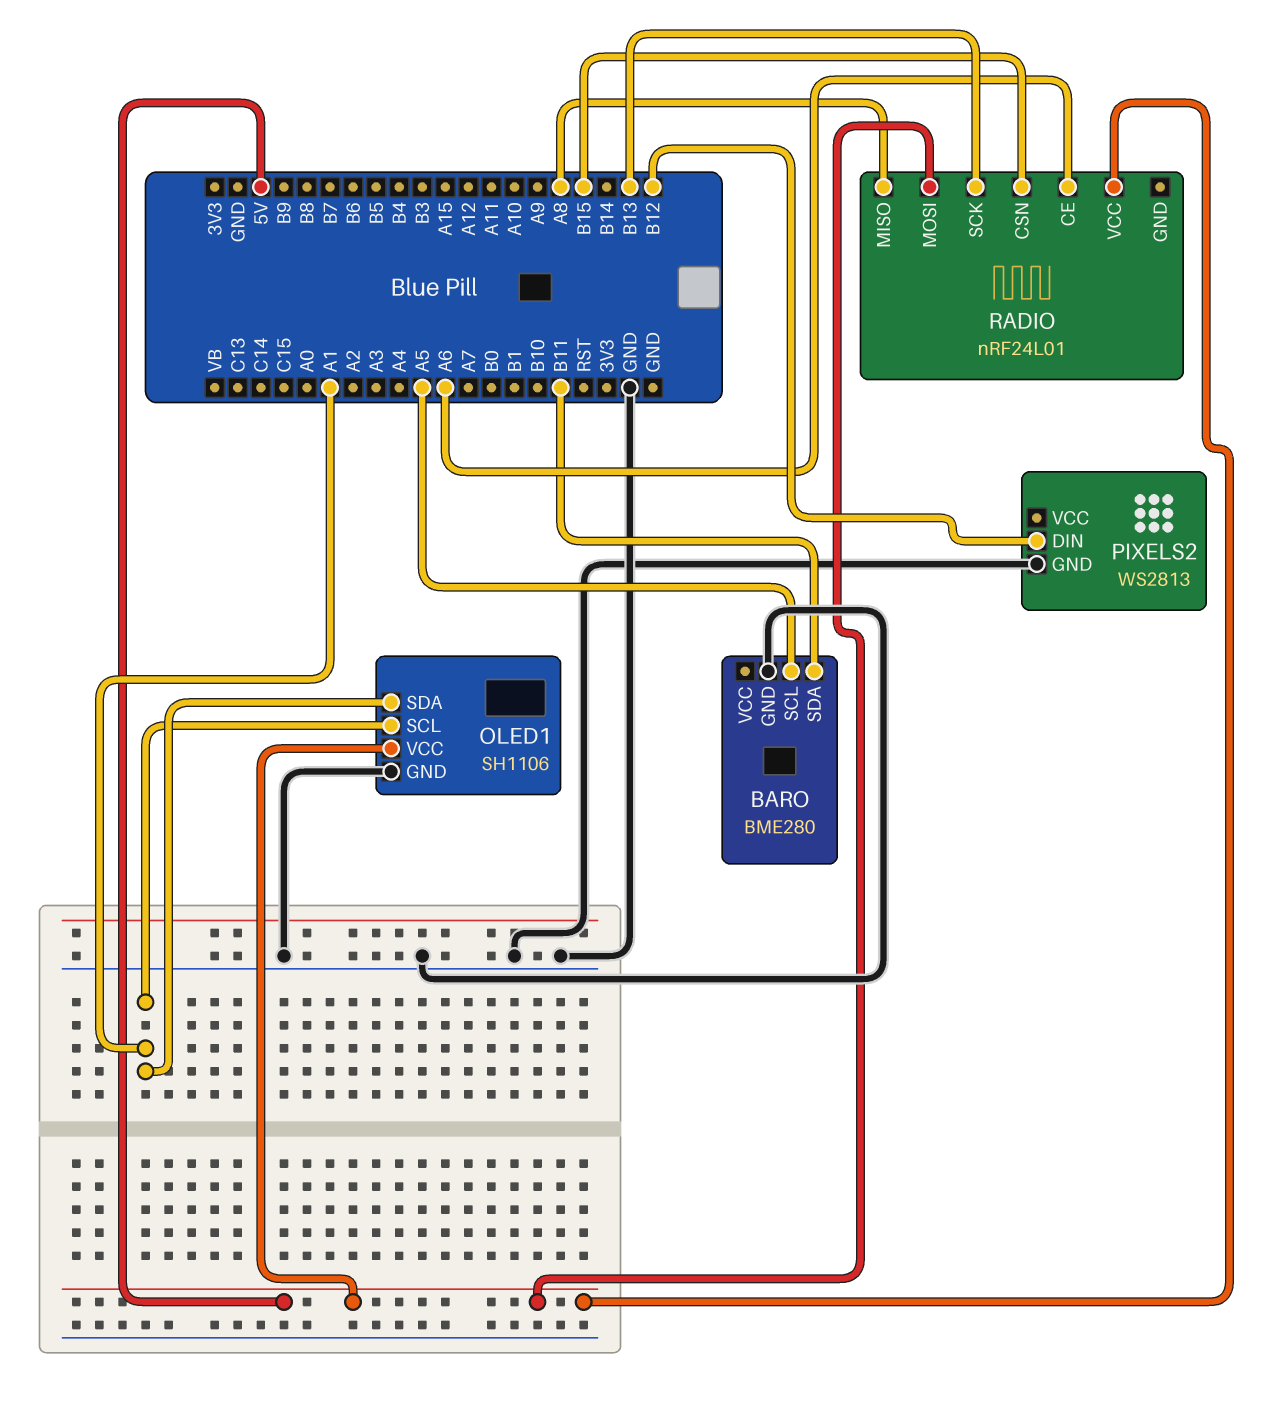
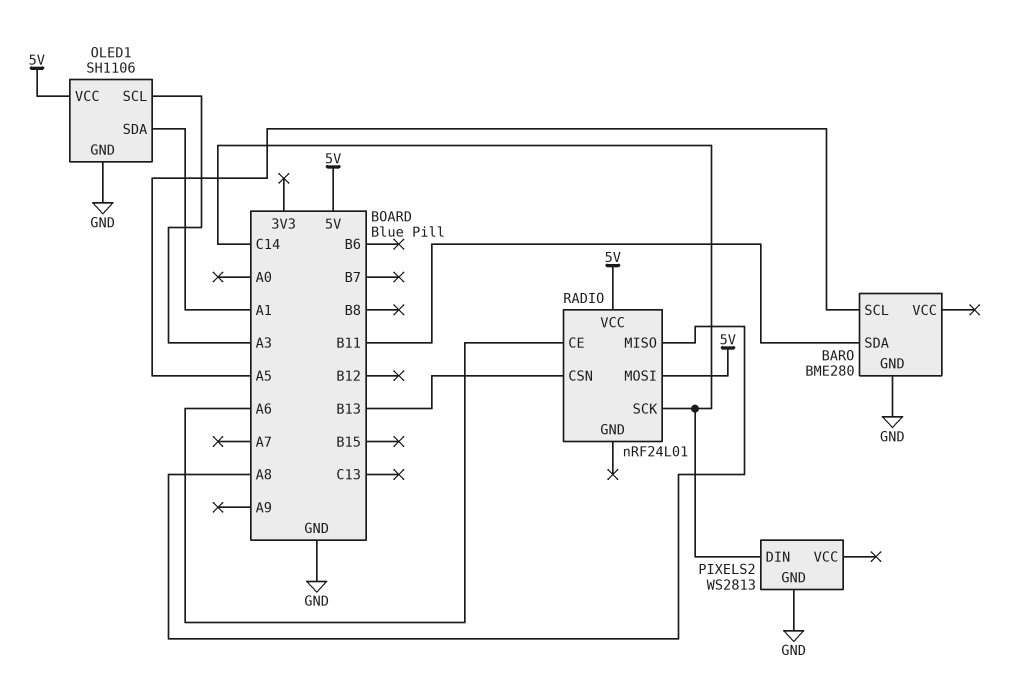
OLED1 pin SCL: A1 -> A3
PIXELS2 pin DIN: B12 -> C14
RADIO pin CSN: B15 -> B13
RADIO pin SCK: B13 -> C14

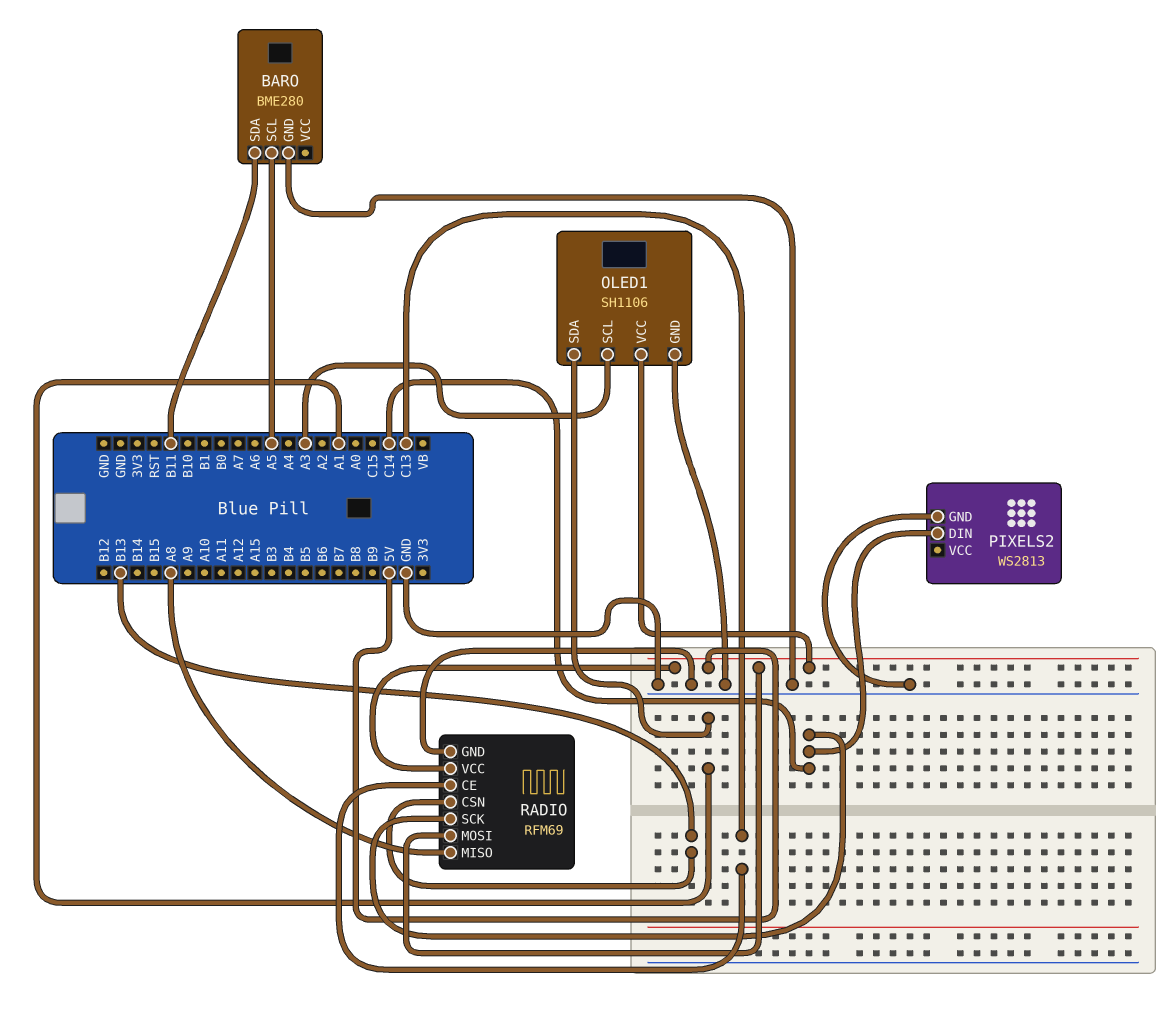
RADIO: nRF24L01 -> RFM69
RADIO pin CE: A6 -> C13
RADIO pin GND: none -> GND

